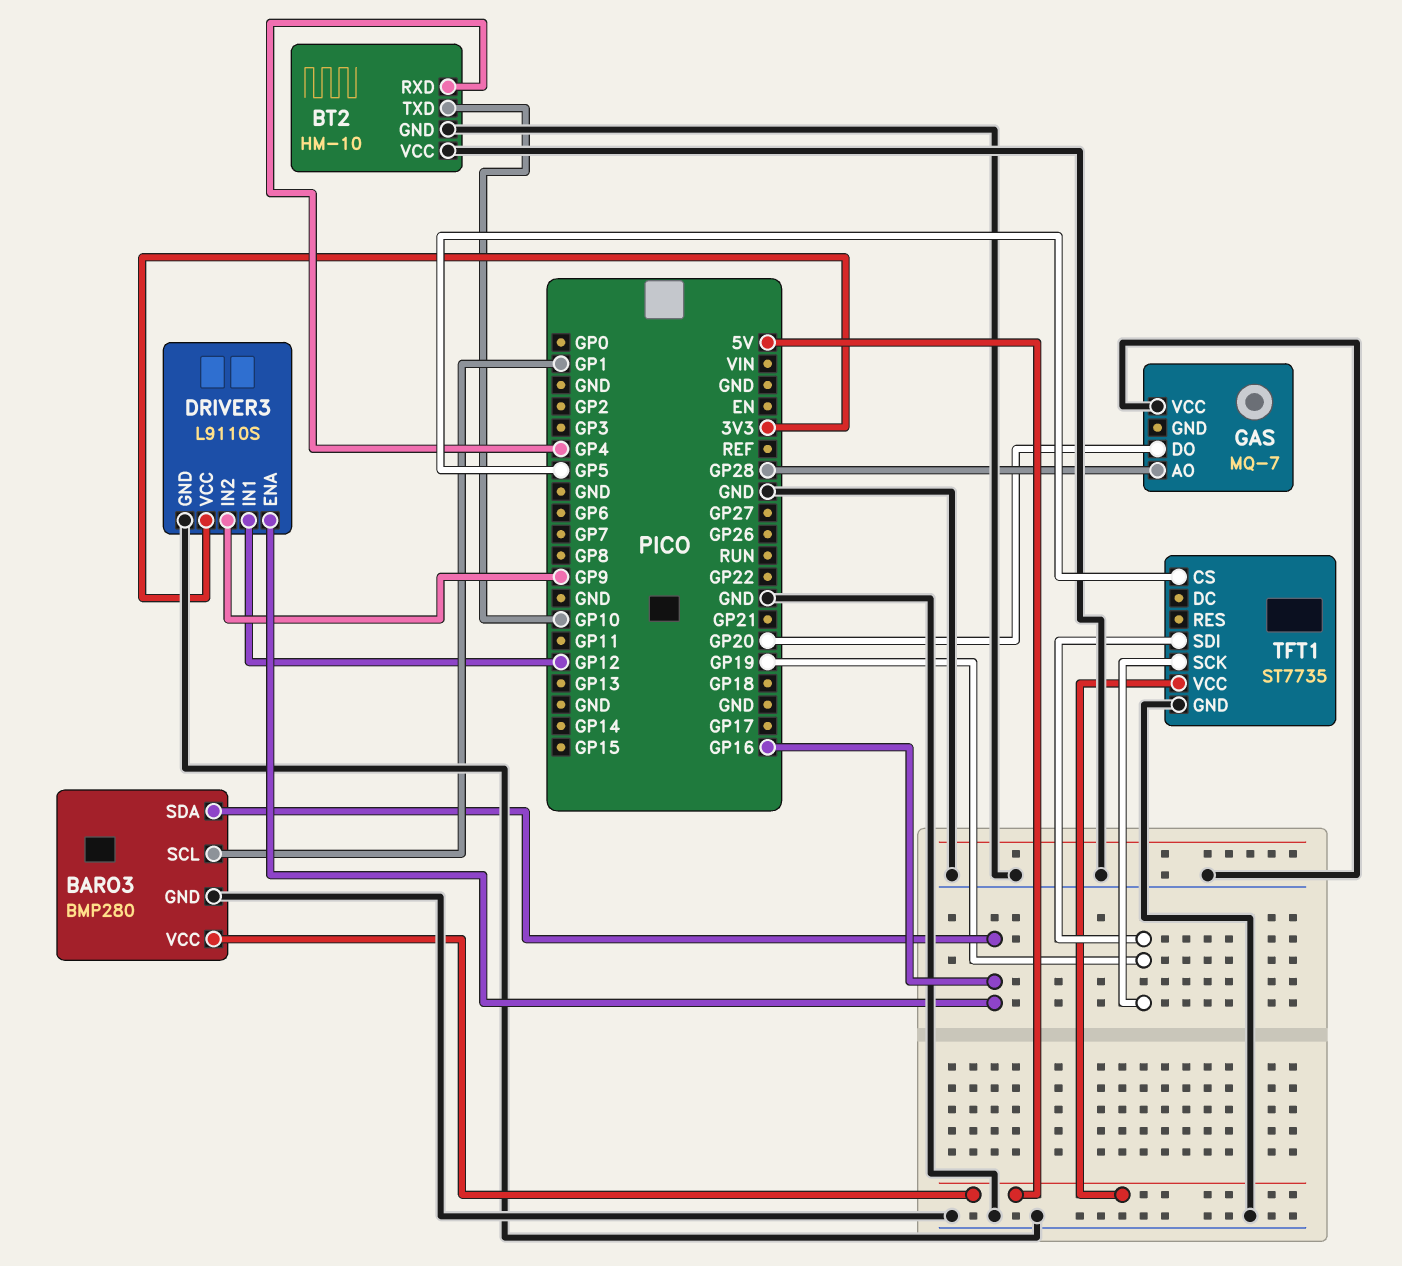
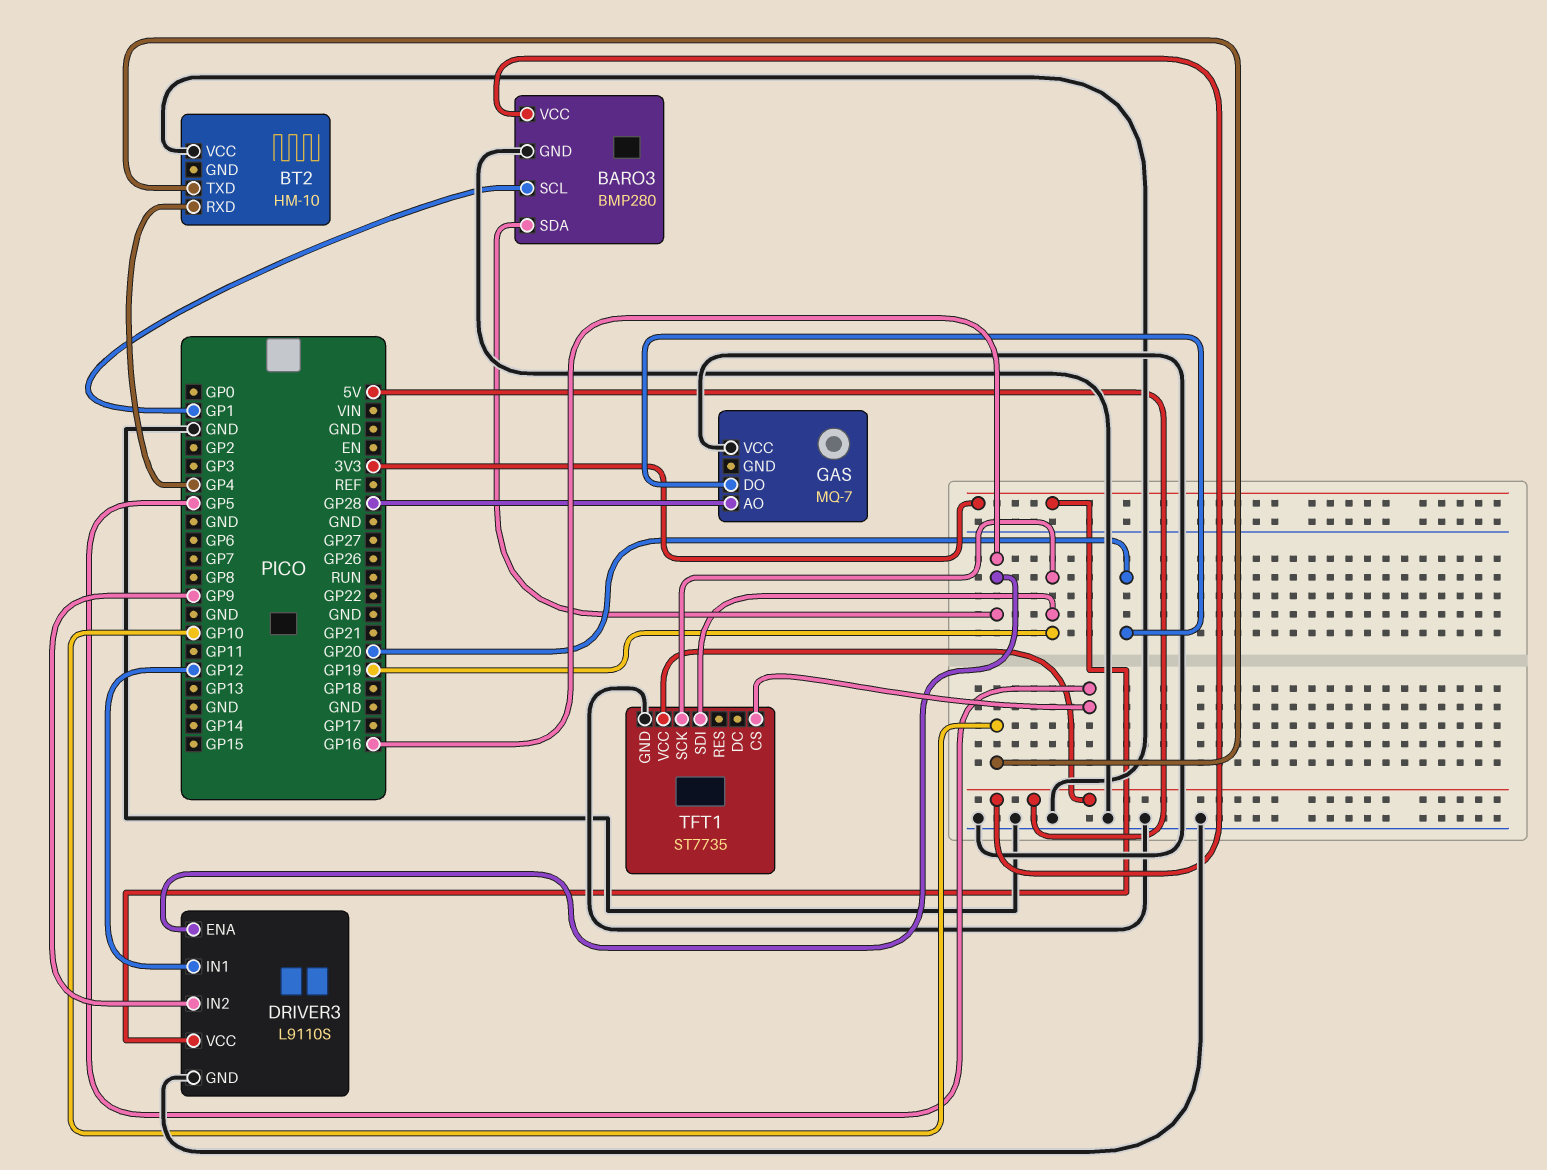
BT2 pin GND: GND -> none

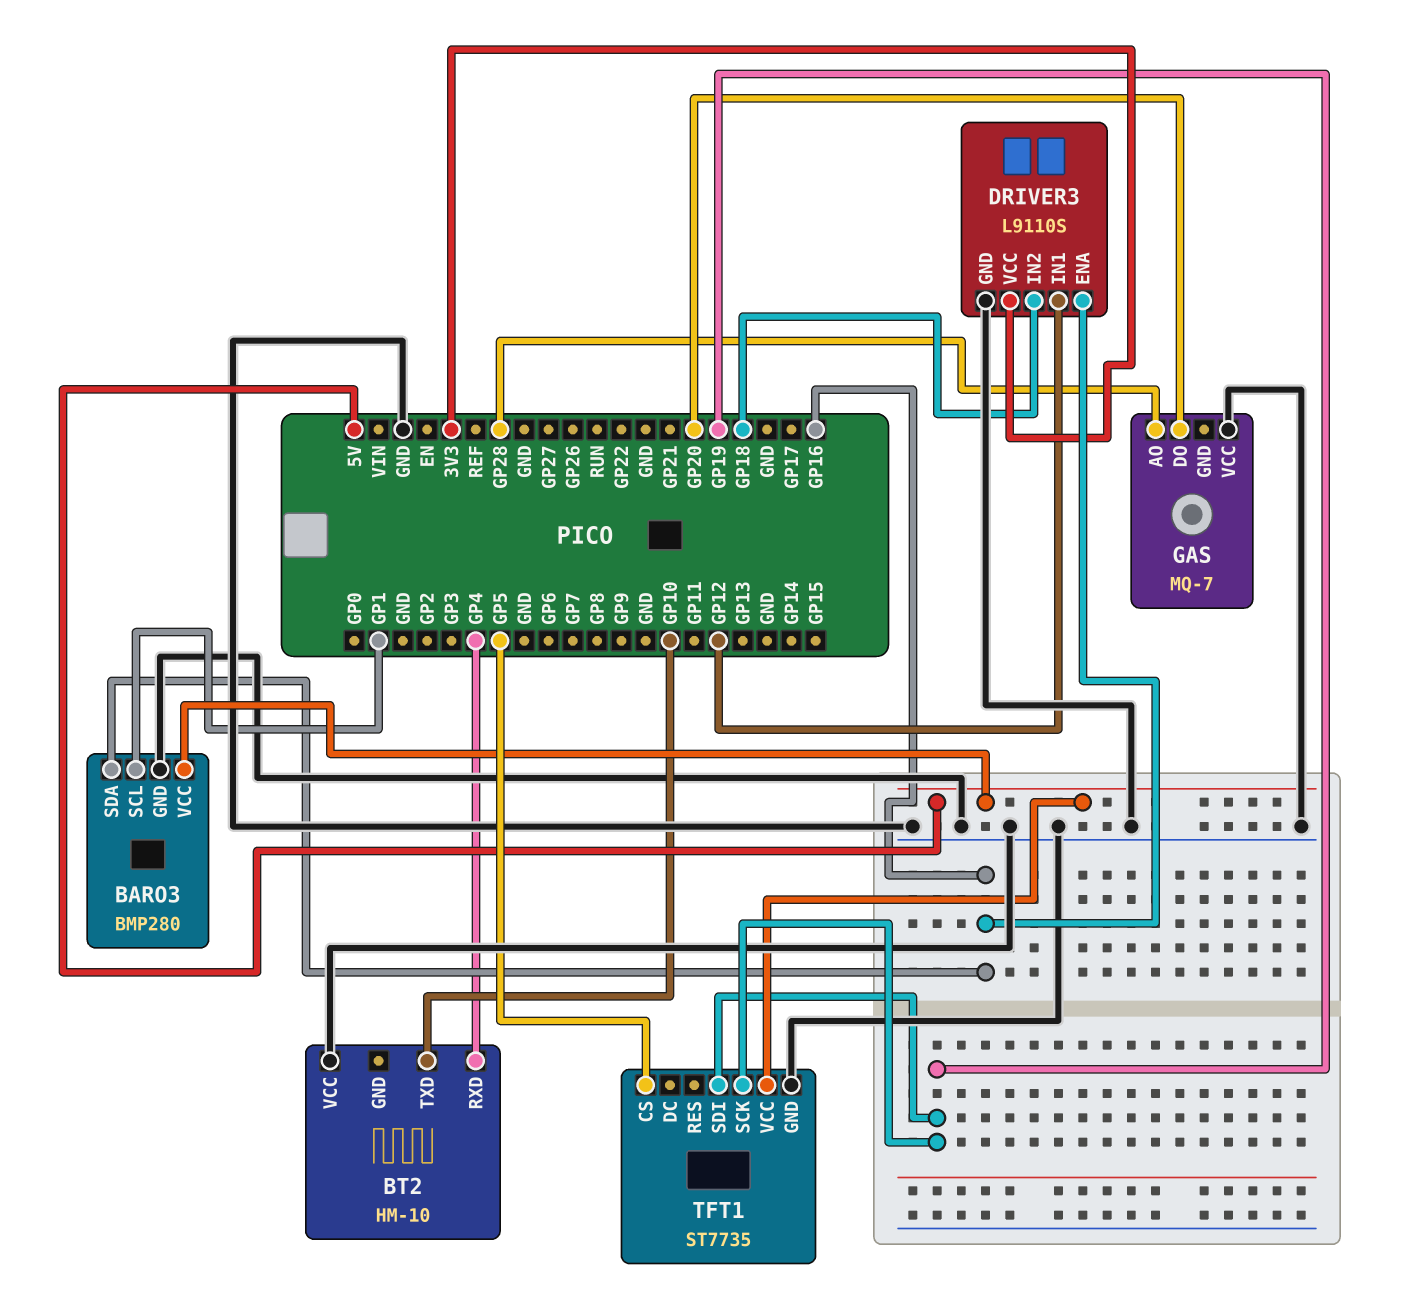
DRIVER3 pin IN2: GP9 -> GP18

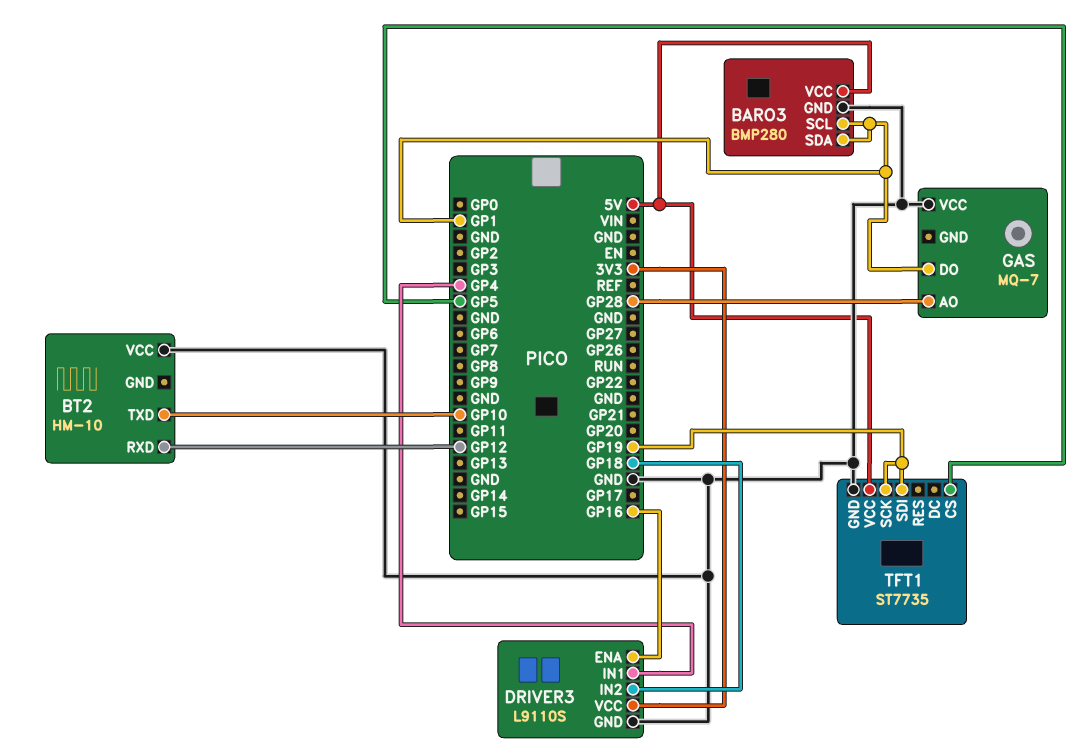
BARO3 pin SDA: GP16 -> GP1
BT2 pin RXD: GP4 -> GP12
DRIVER3 pin IN1: GP12 -> GP4
GAS pin DO: GP20 -> GP1

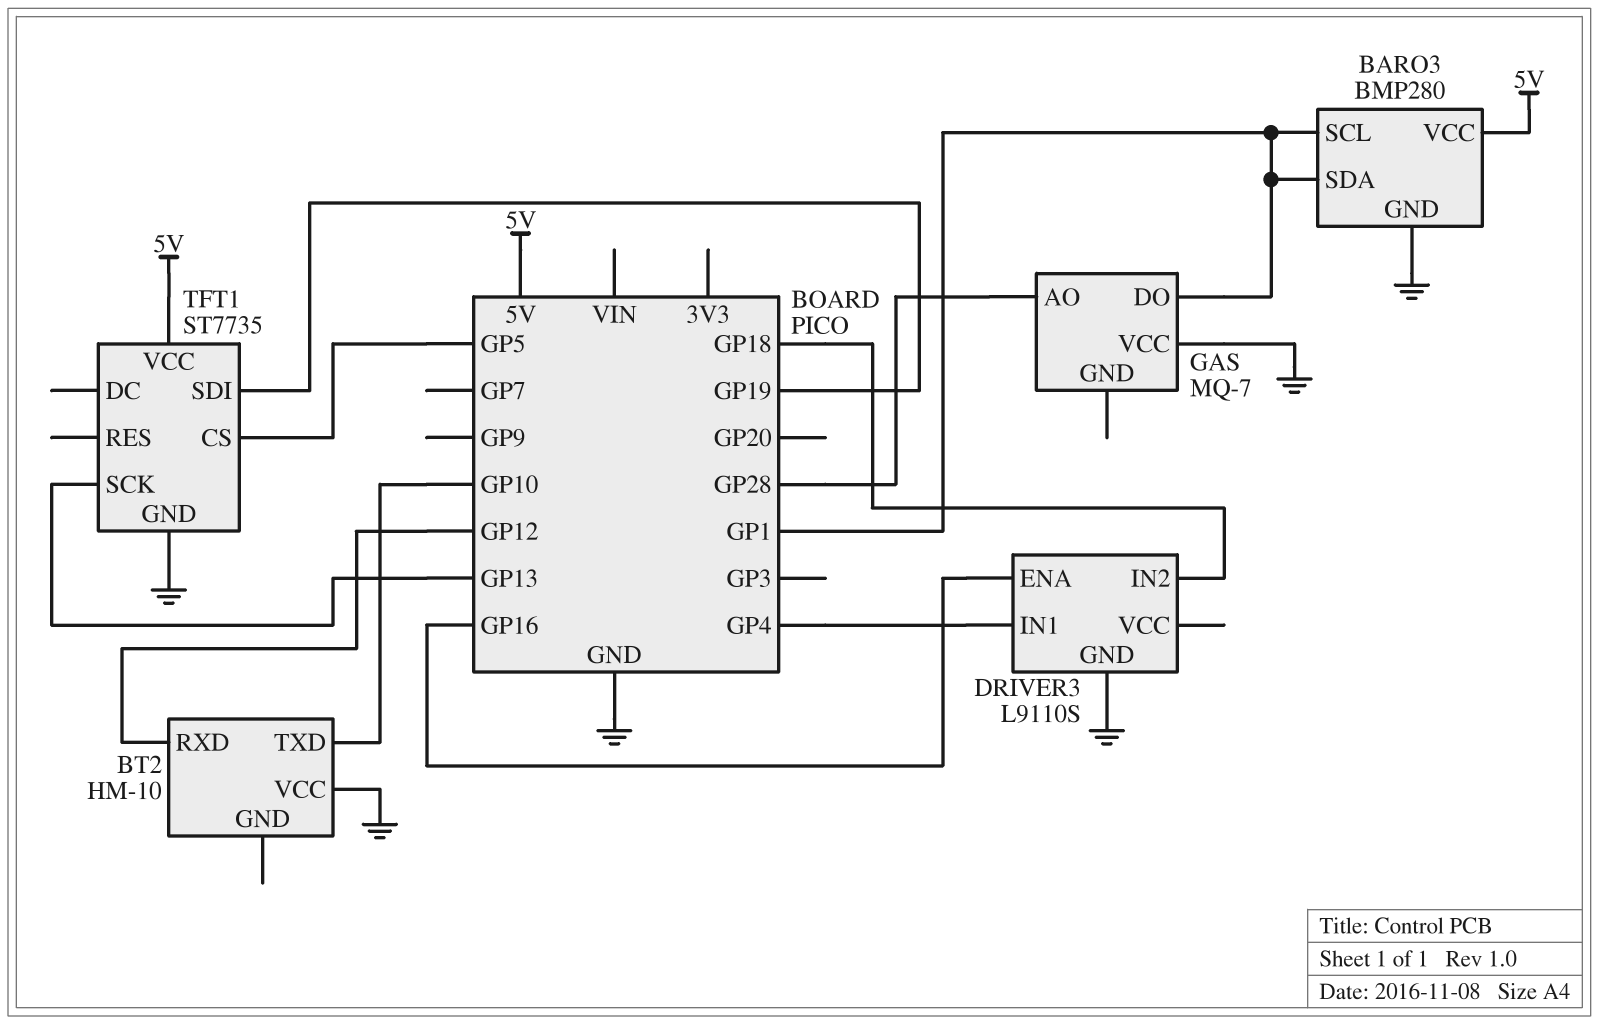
DRIVER3 pin VCC: 3V3 -> none
TFT1 pin SCK: GP19 -> GP13

